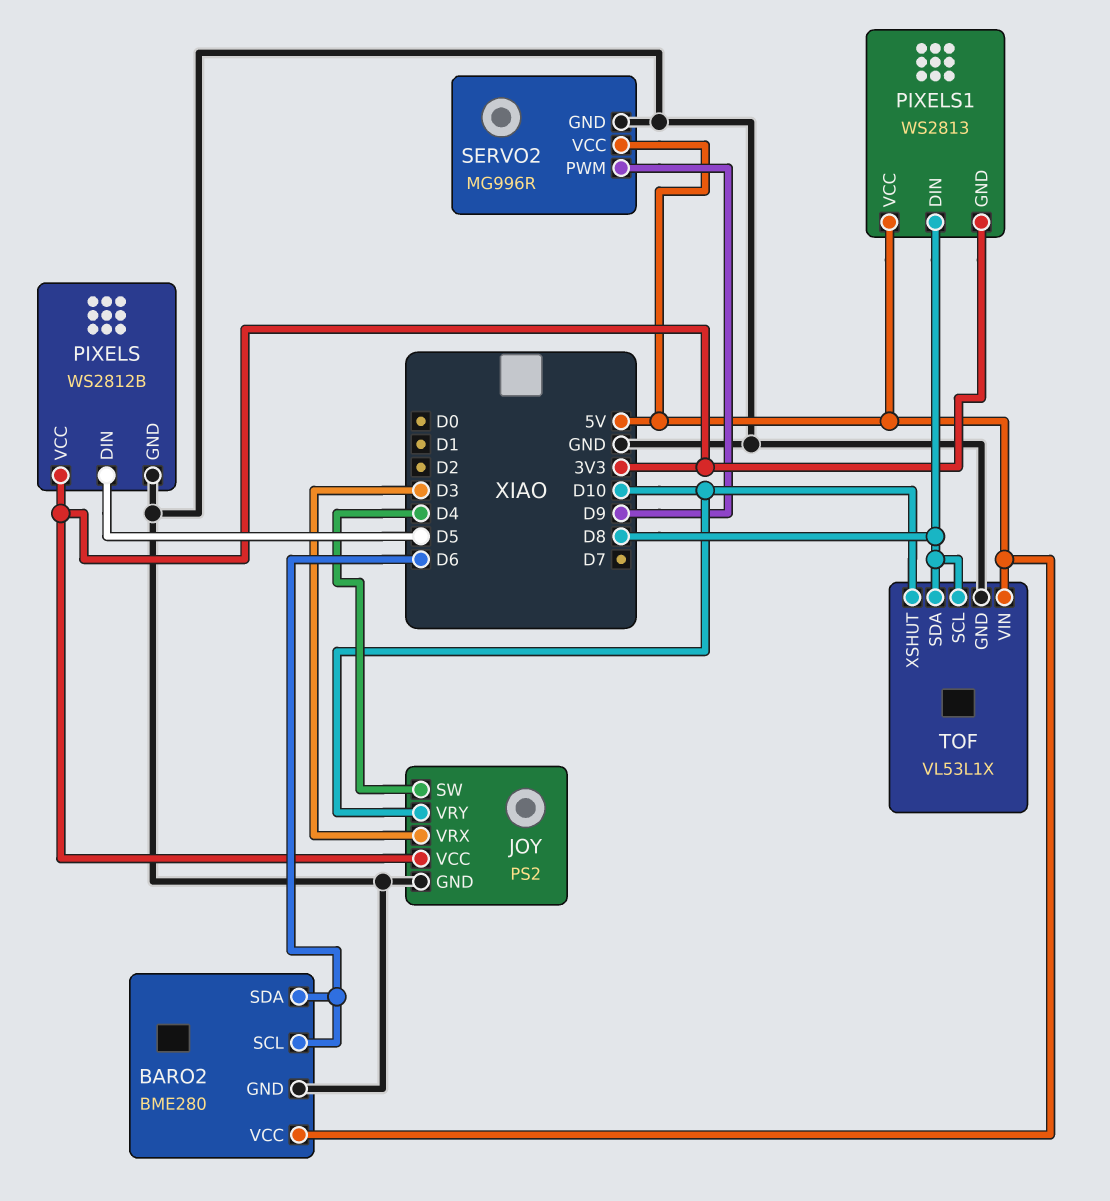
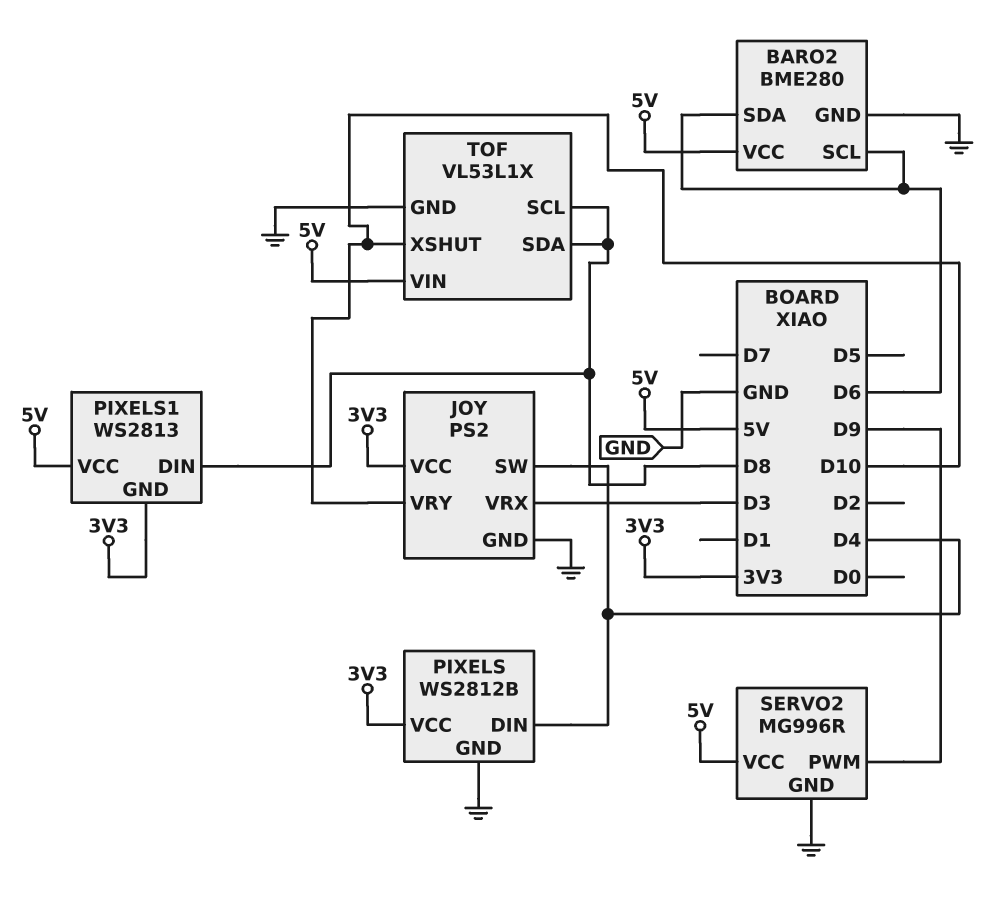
PIXELS pin DIN: D5 -> D4

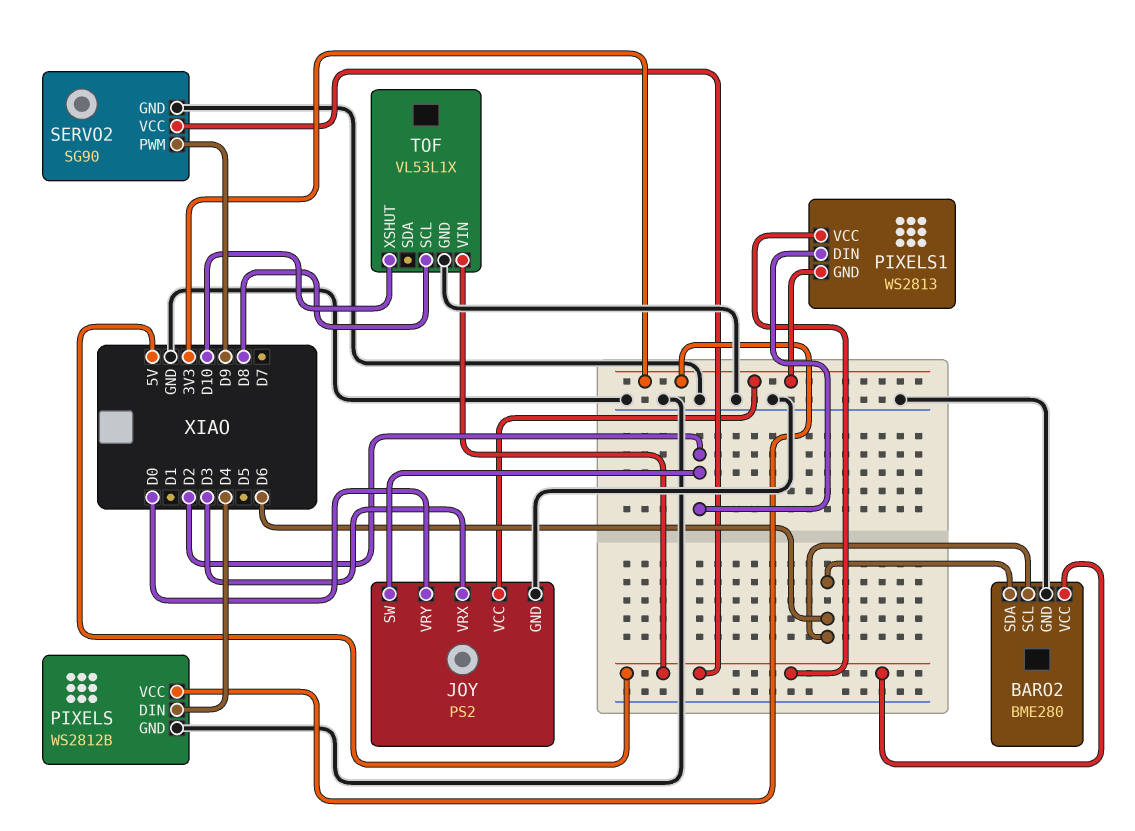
JOY pin SW: D4 -> D2
JOY pin VRY: D10 -> D0
PIXELS1 pin DIN: D8 -> D2
SERVO2: MG996R -> SG90
TOF pin SDA: D8 -> none

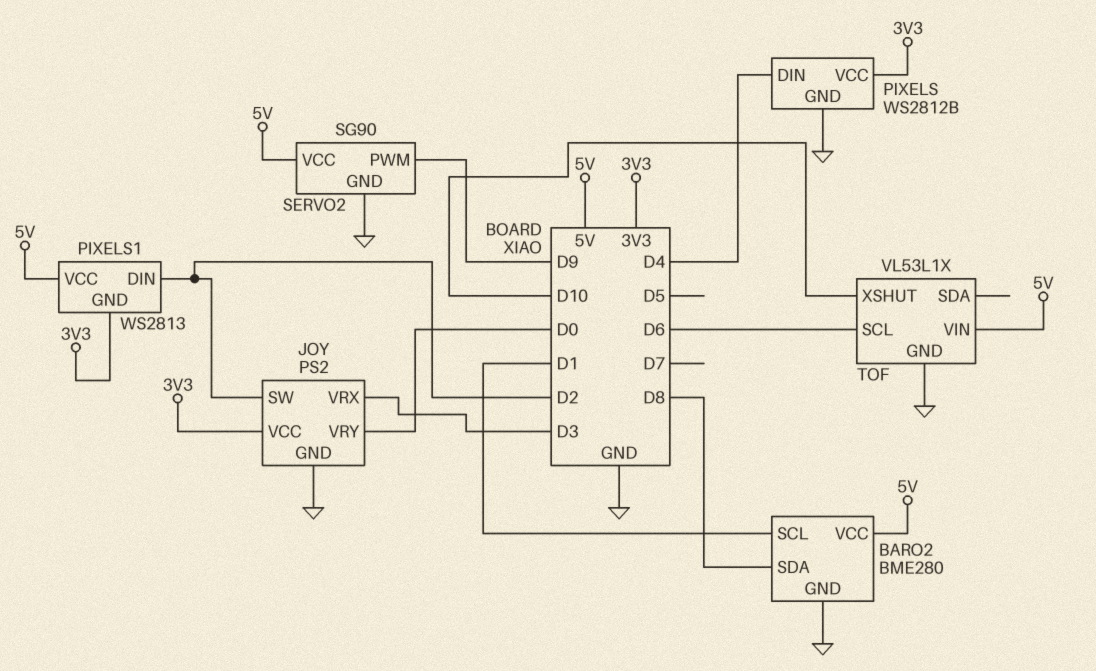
BARO2 pin SCL: D6 -> D1
BARO2 pin SDA: D6 -> D8
TOF pin SCL: D8 -> D6

